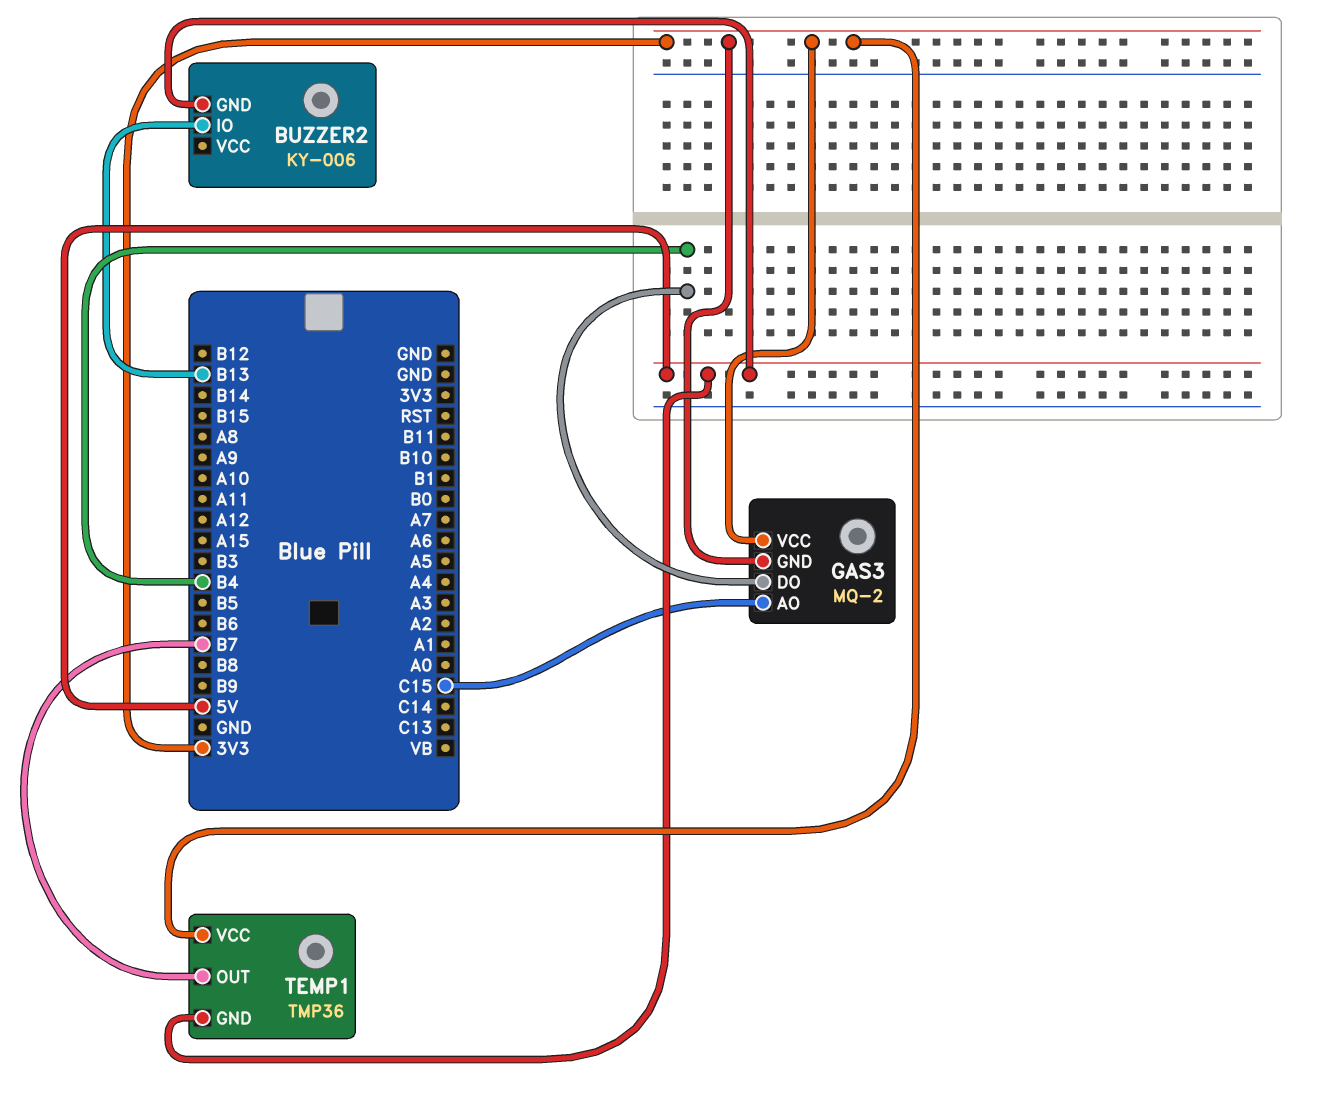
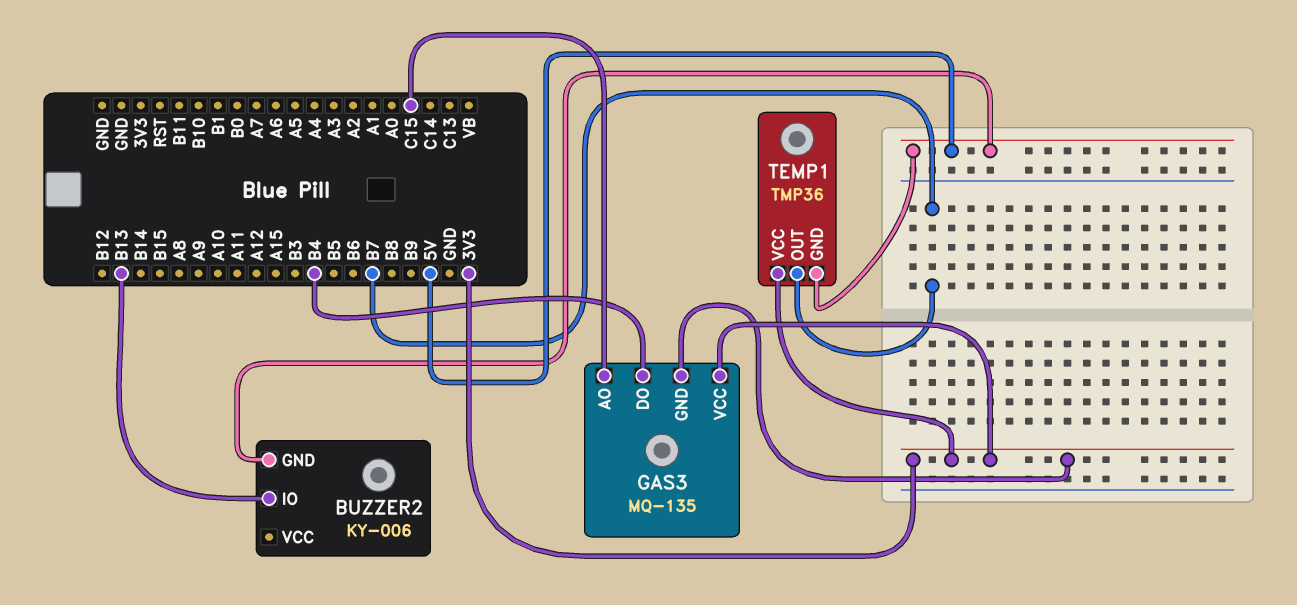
GAS3: MQ-2 -> MQ-135

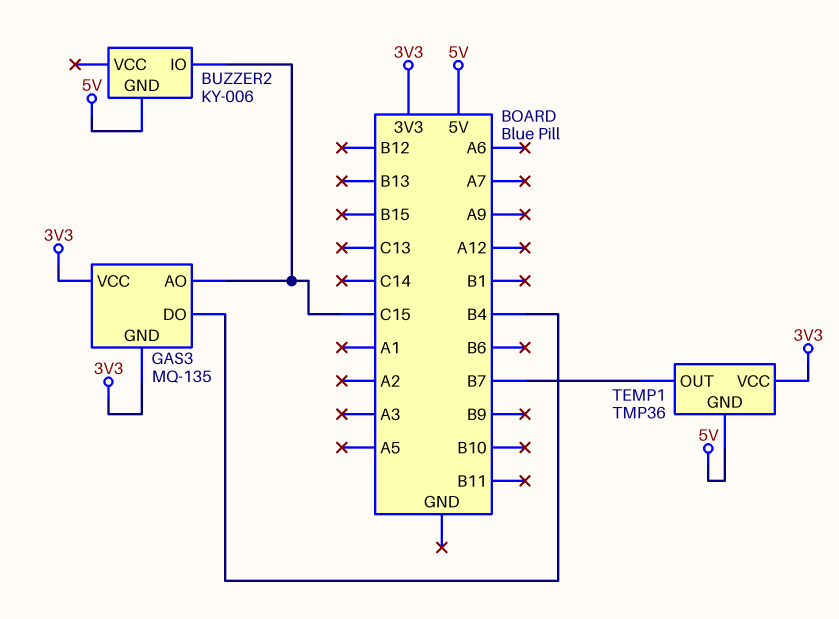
BUZZER2 pin IO: B13 -> C15

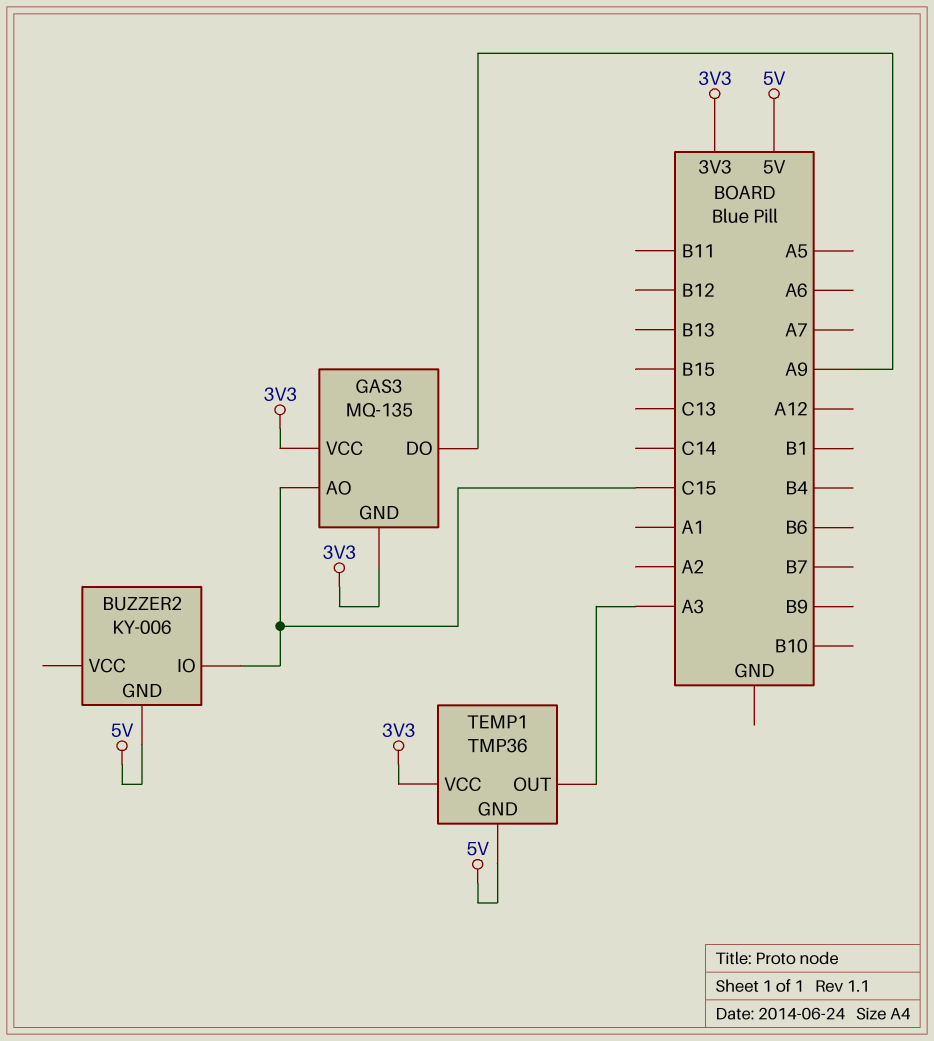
GAS3 pin DO: B4 -> A9
TEMP1 pin OUT: B7 -> A3

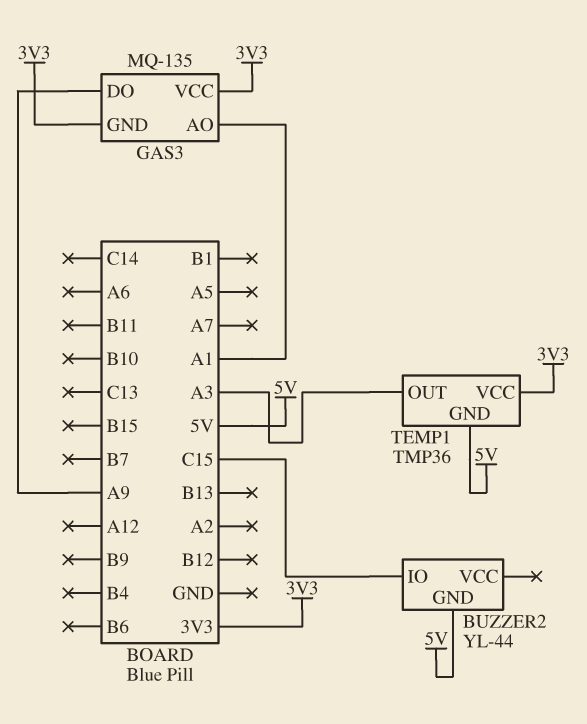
BUZZER2: KY-006 -> YL-44
GAS3 pin AO: C15 -> A1

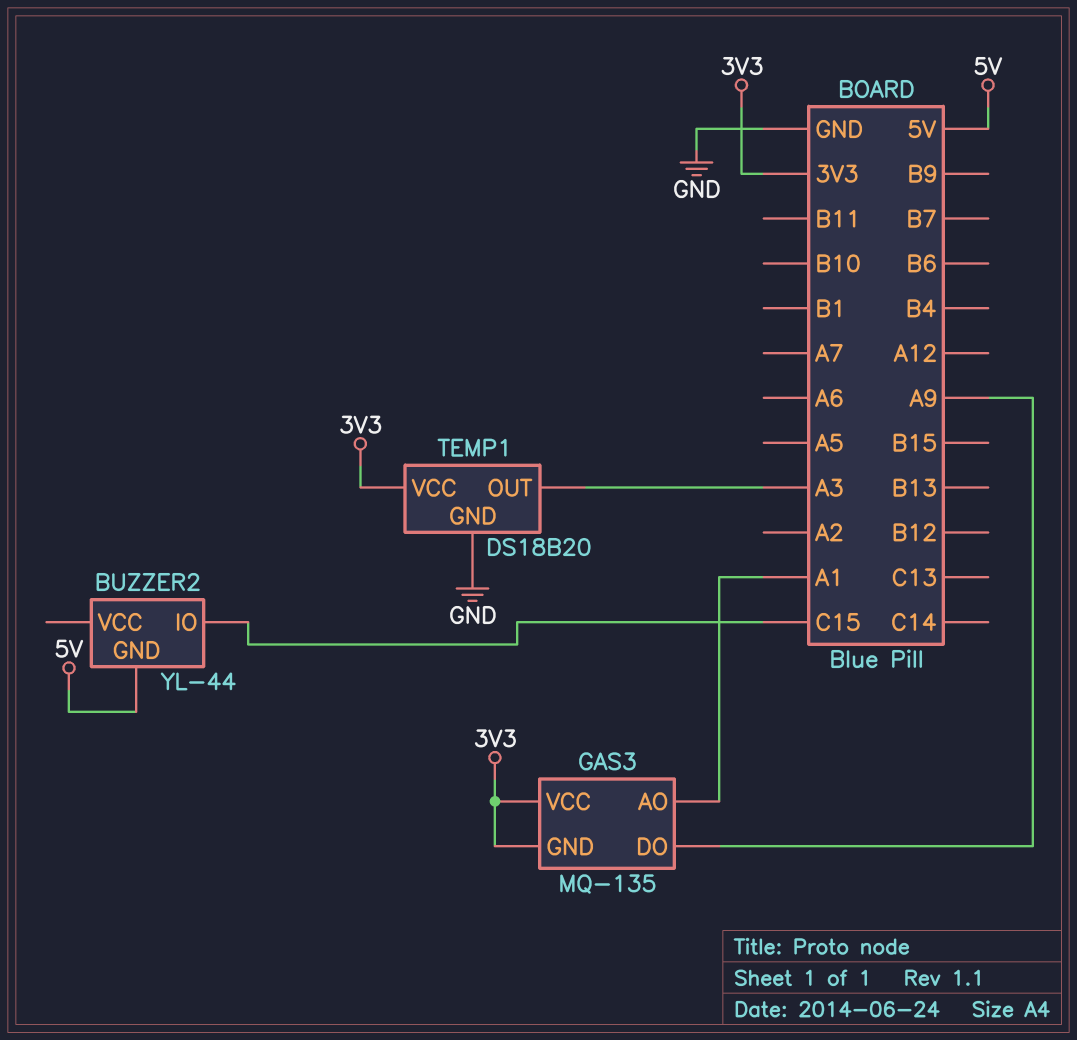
TEMP1: TMP36 -> DS18B20
TEMP1 pin GND: 5V -> GND

